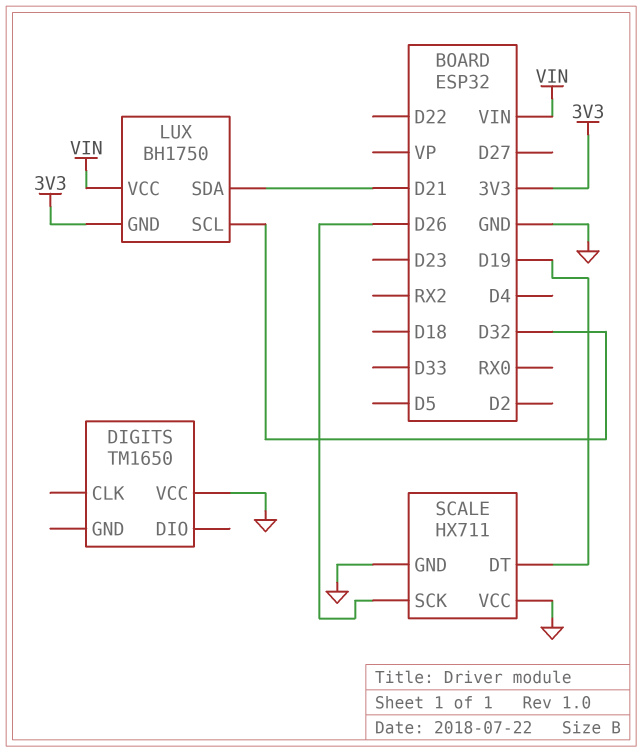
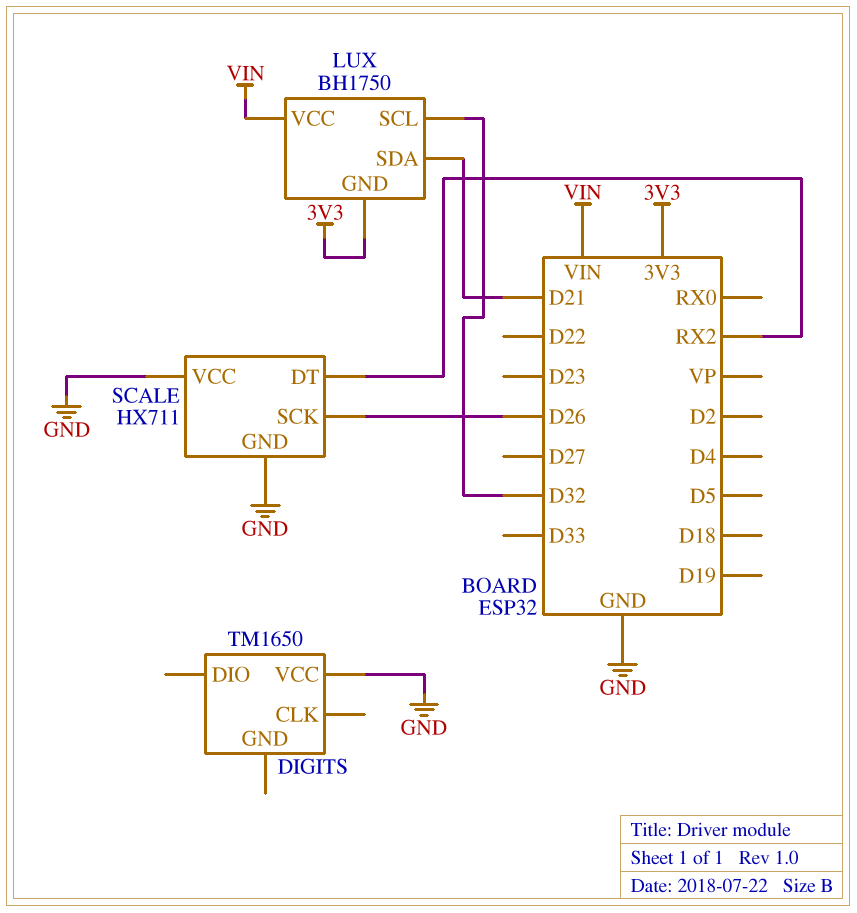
SCALE pin DT: D19 -> RX2

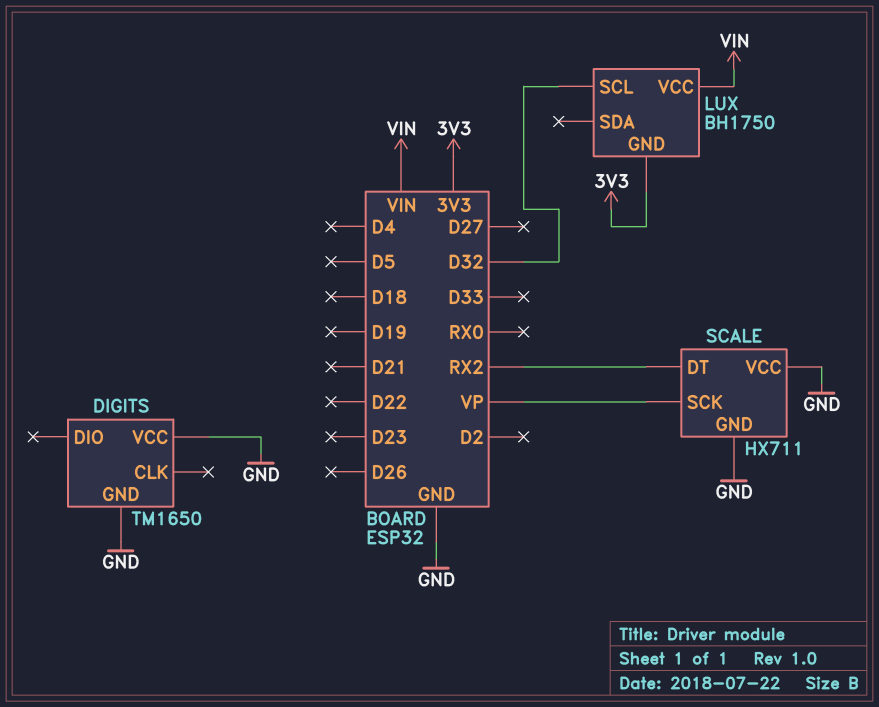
DIGITS pin GND: none -> GND
LUX pin SDA: D21 -> none
SCALE pin SCK: D26 -> VP

